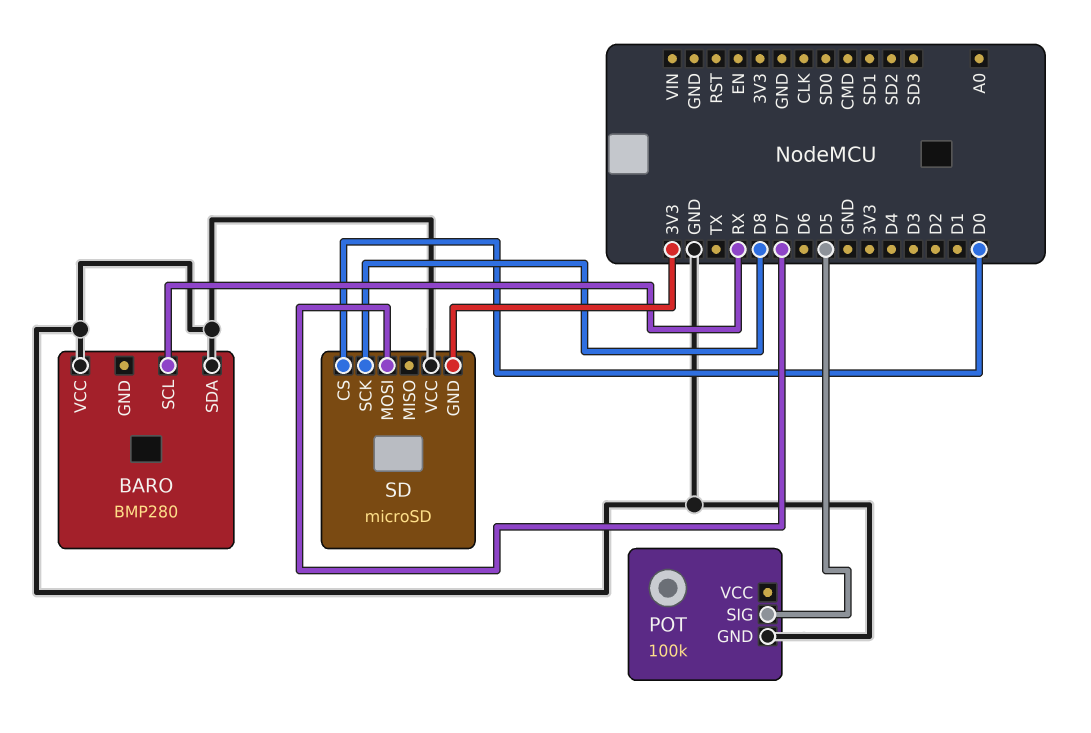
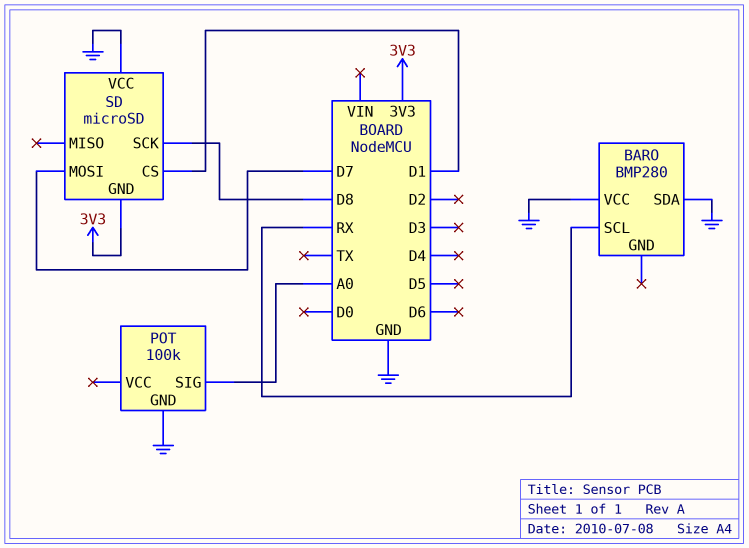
POT pin SIG: D5 -> A0
SD pin CS: D0 -> D1

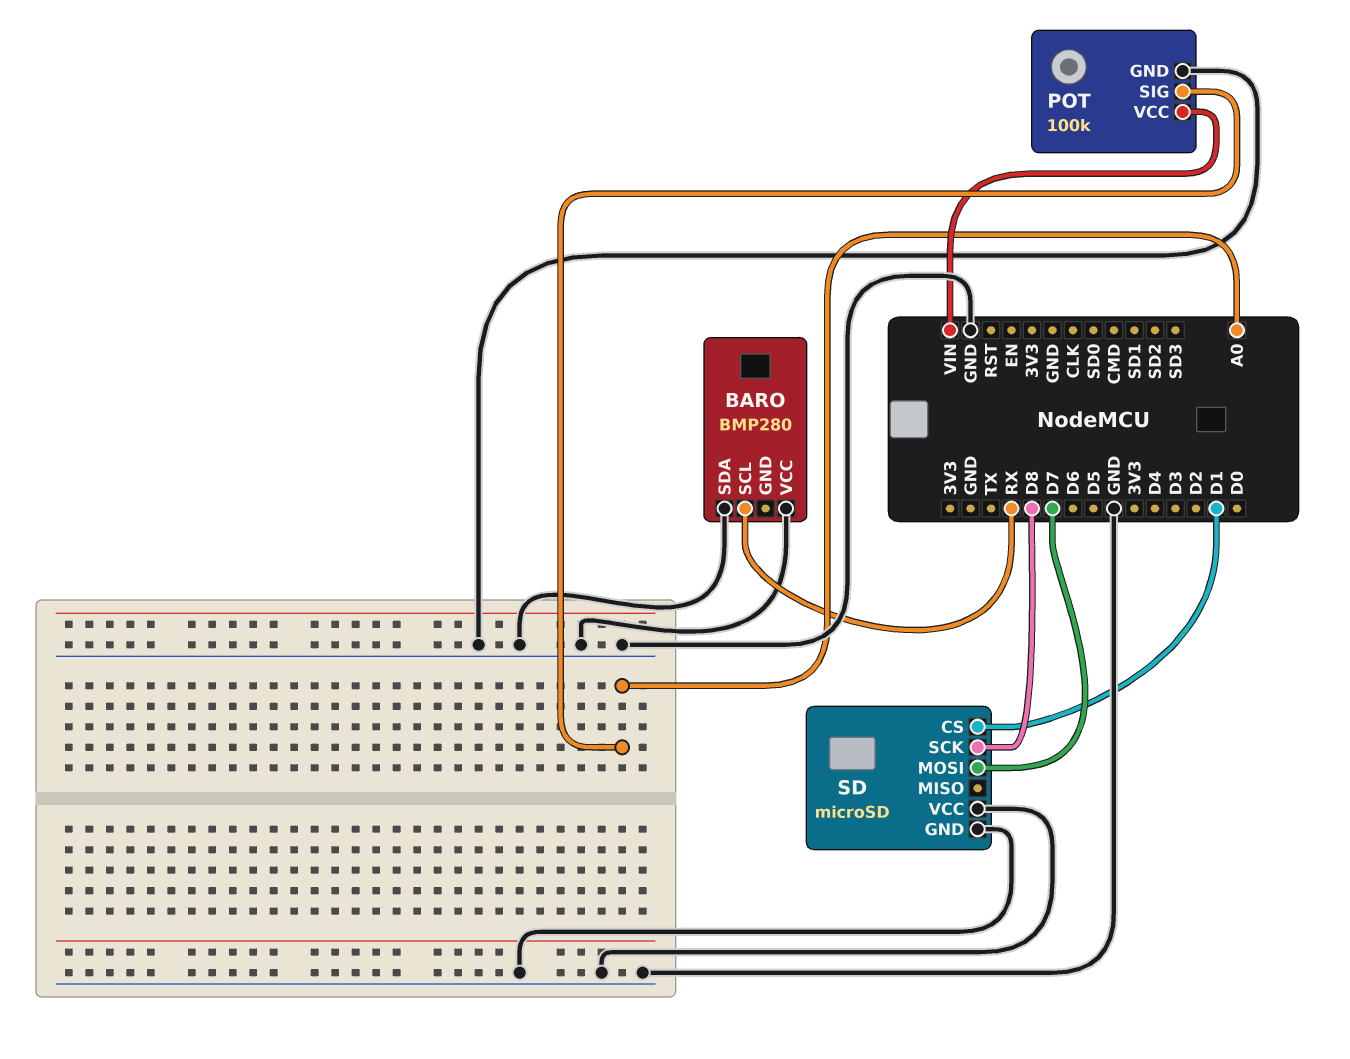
POT pin VCC: none -> VIN
SD pin GND: 3V3 -> GND

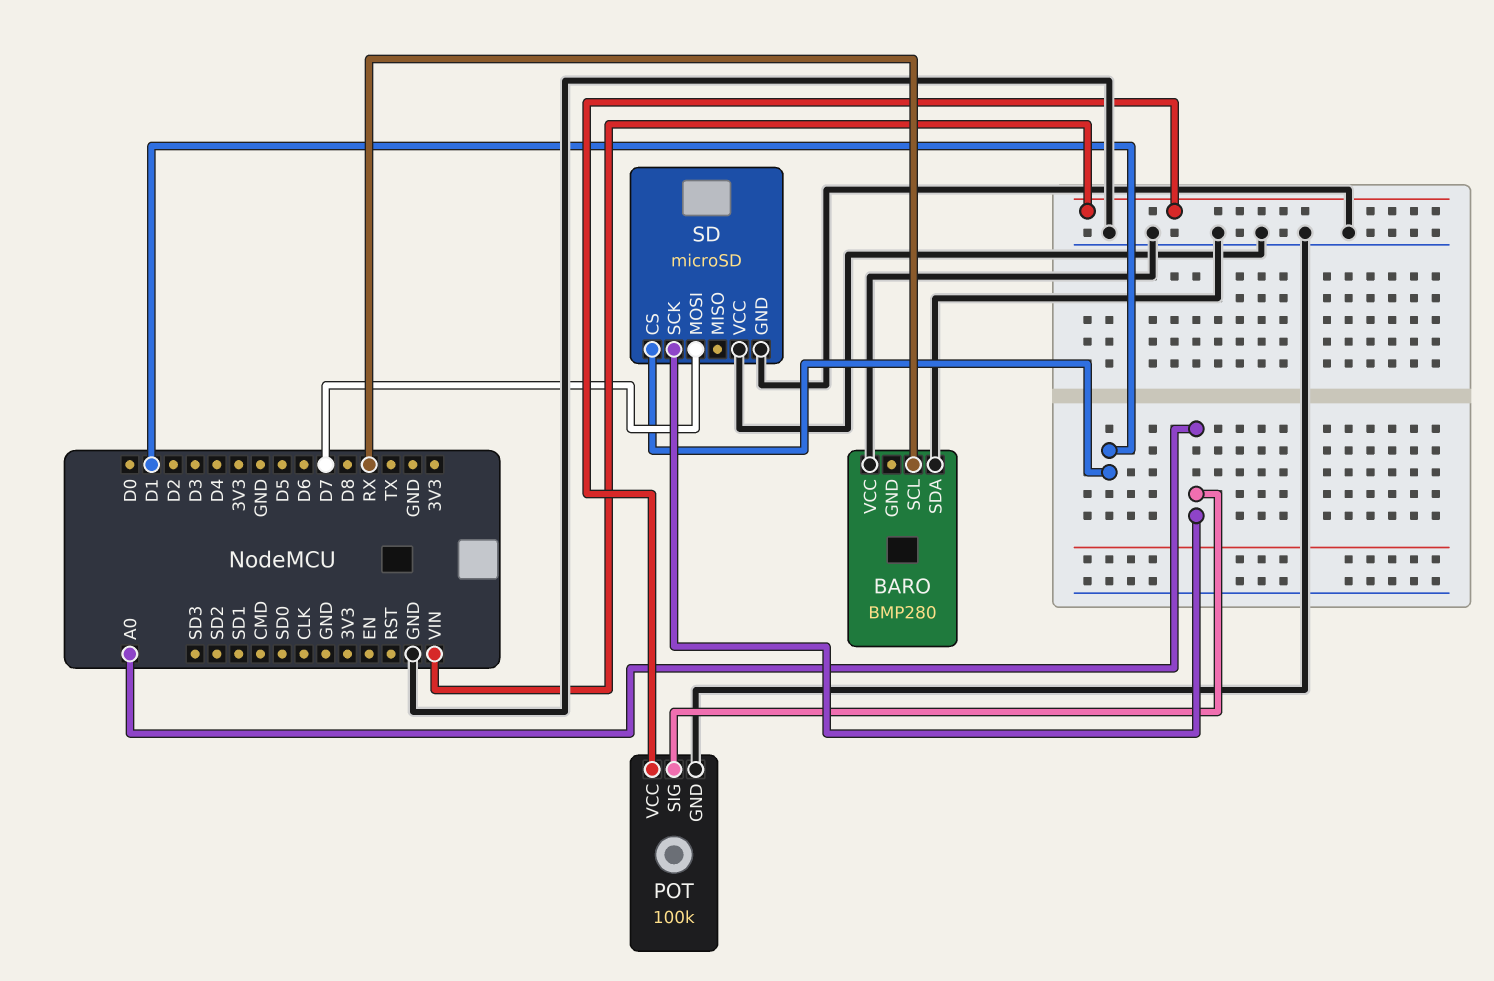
SD pin SCK: D8 -> A0

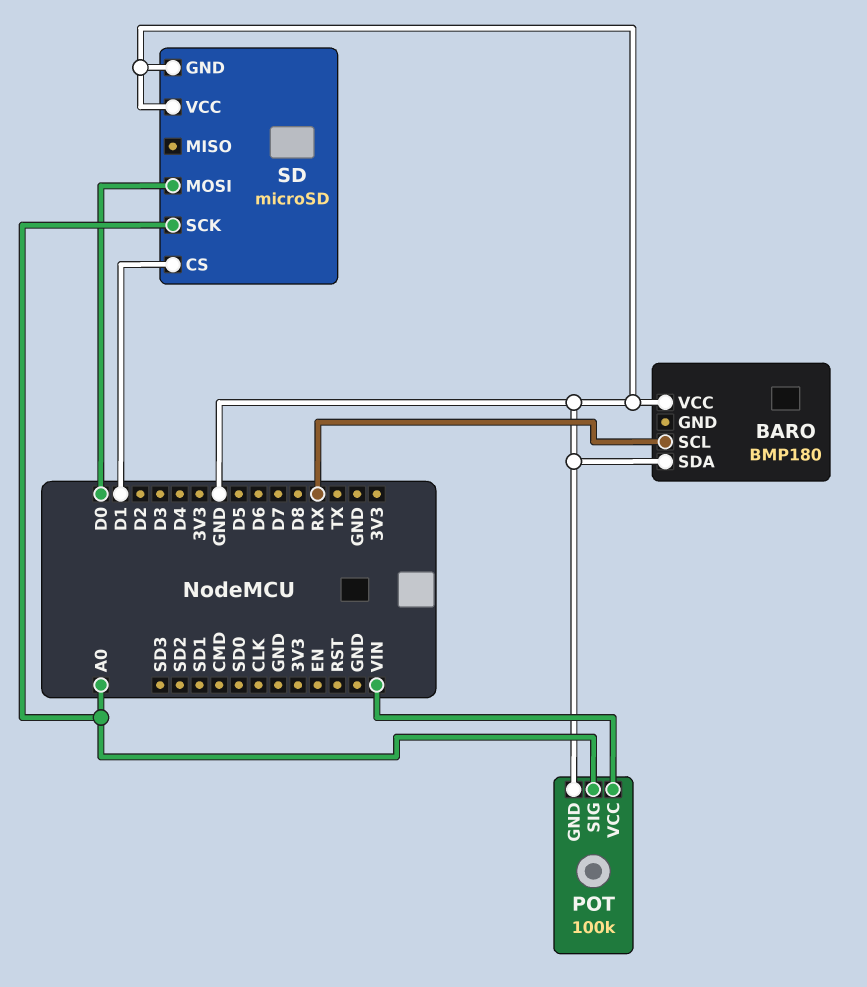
BARO: BMP280 -> BMP180
SD pin MOSI: D7 -> D0

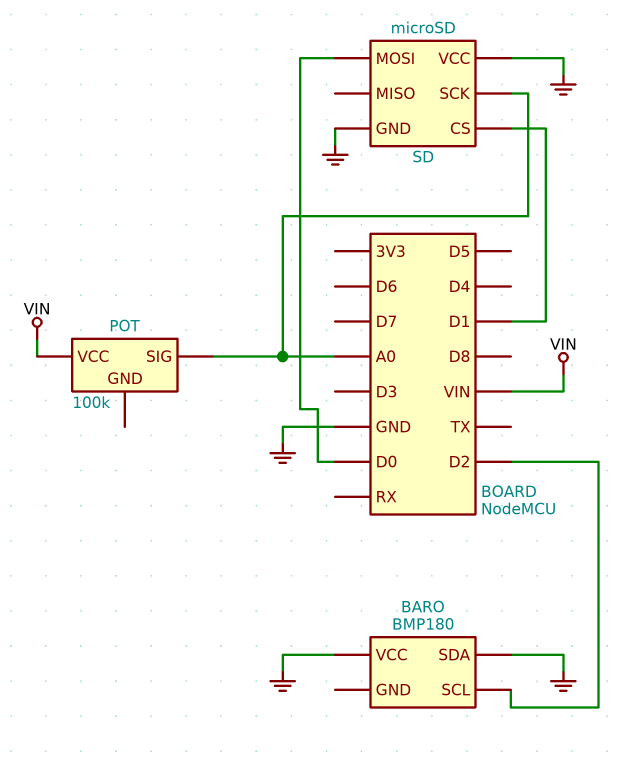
BARO pin SCL: RX -> D2
POT pin GND: GND -> none

